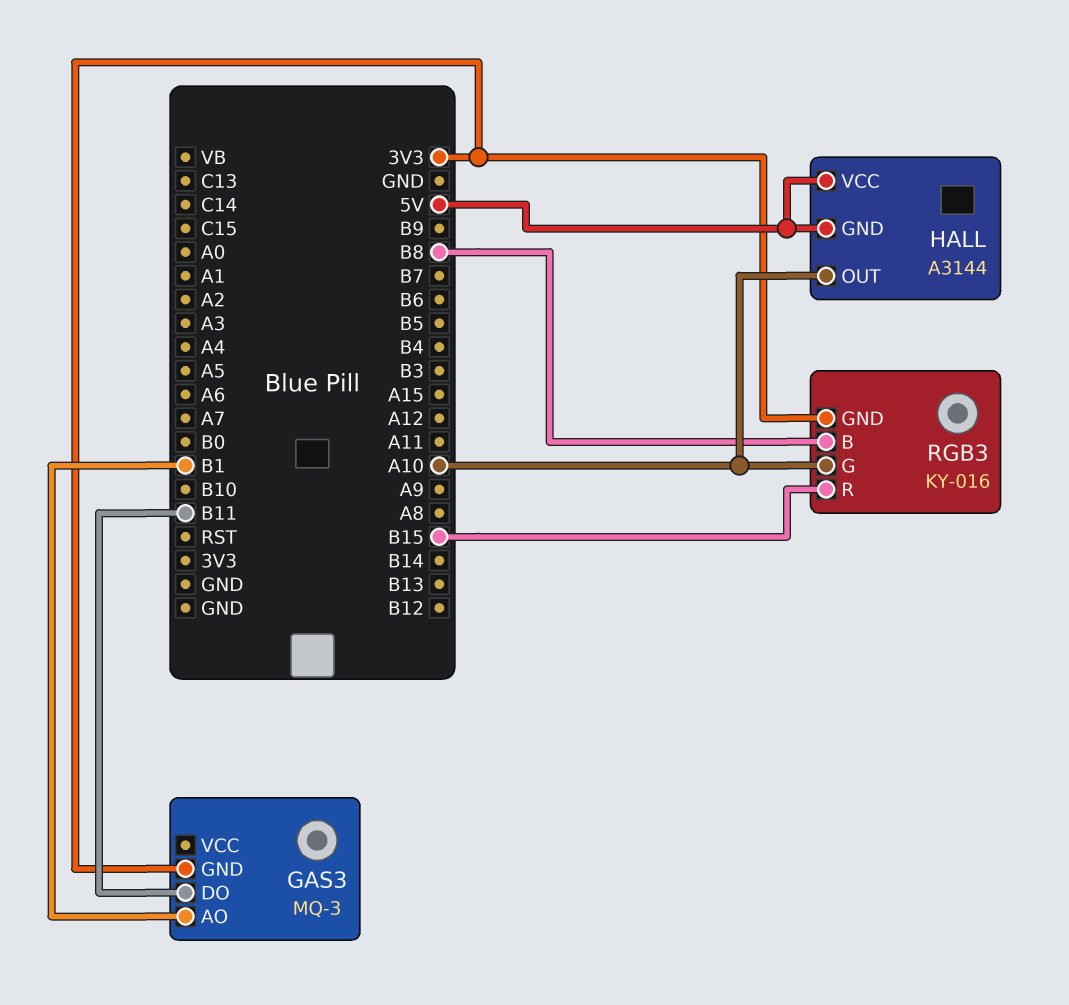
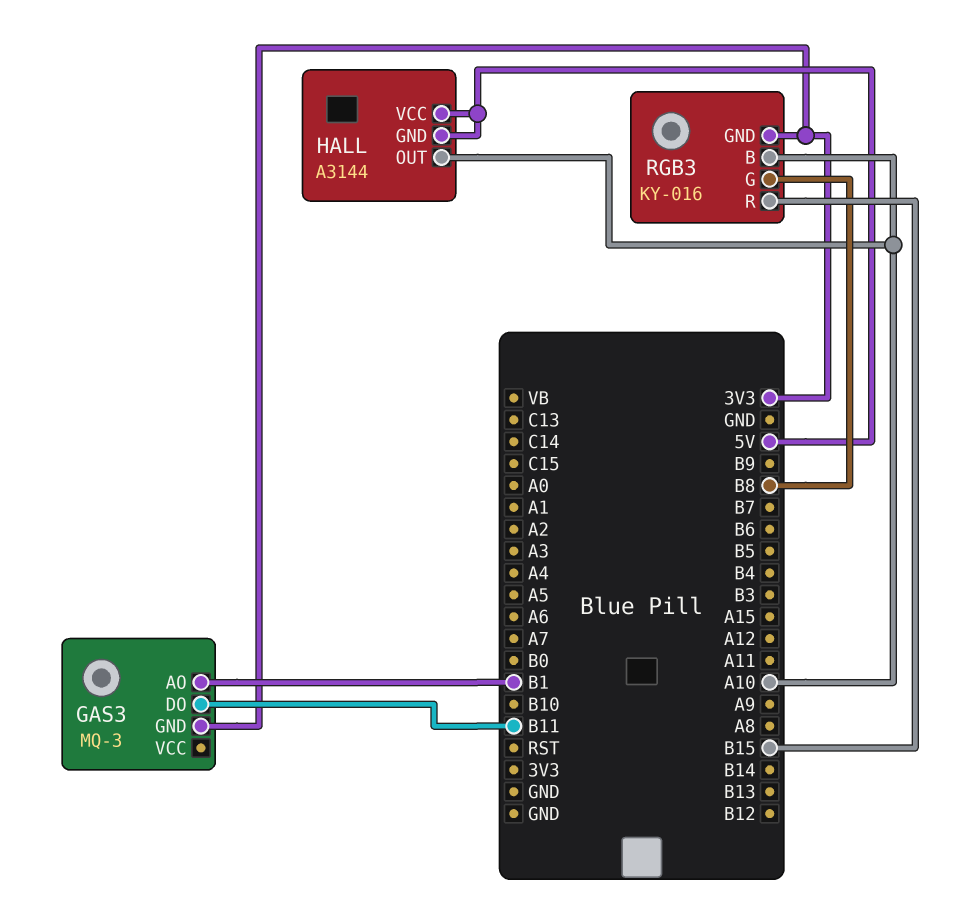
RGB3 pin B: B8 -> A10
RGB3 pin G: A10 -> B8

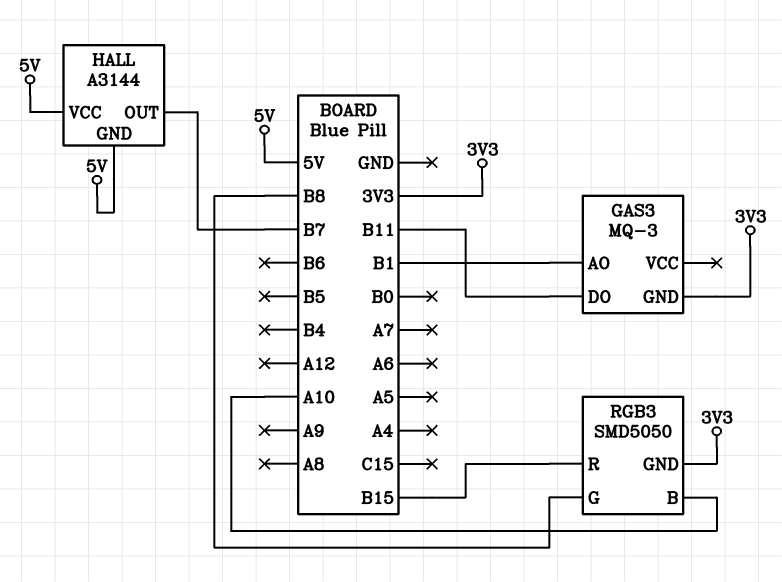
HALL pin OUT: A10 -> B7
RGB3: KY-016 -> SMD5050

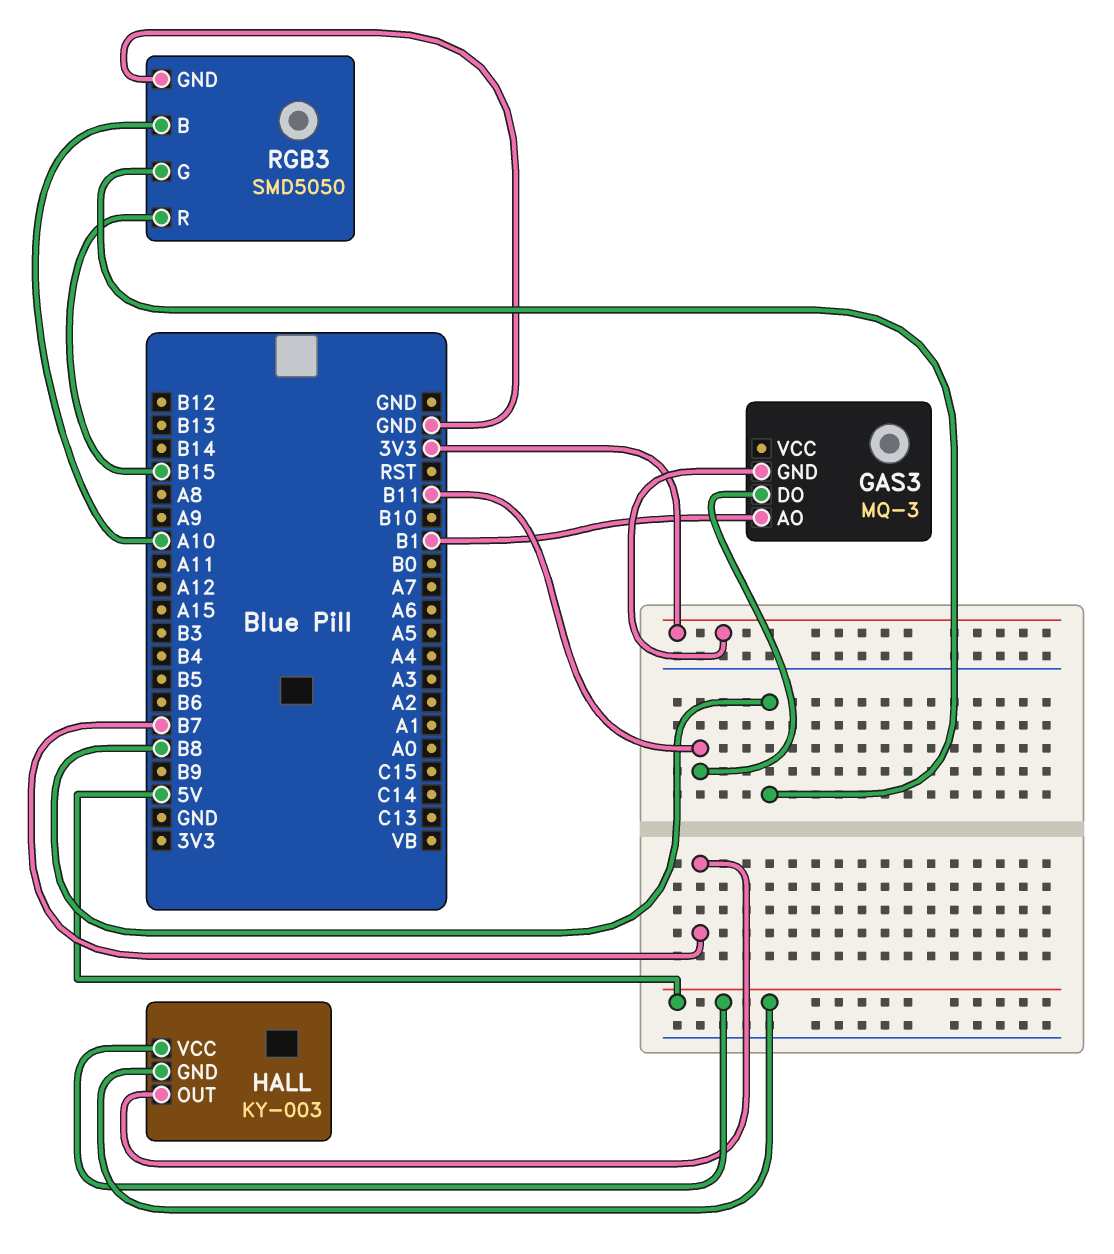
HALL: A3144 -> KY-003
RGB3 pin GND: 3V3 -> GND

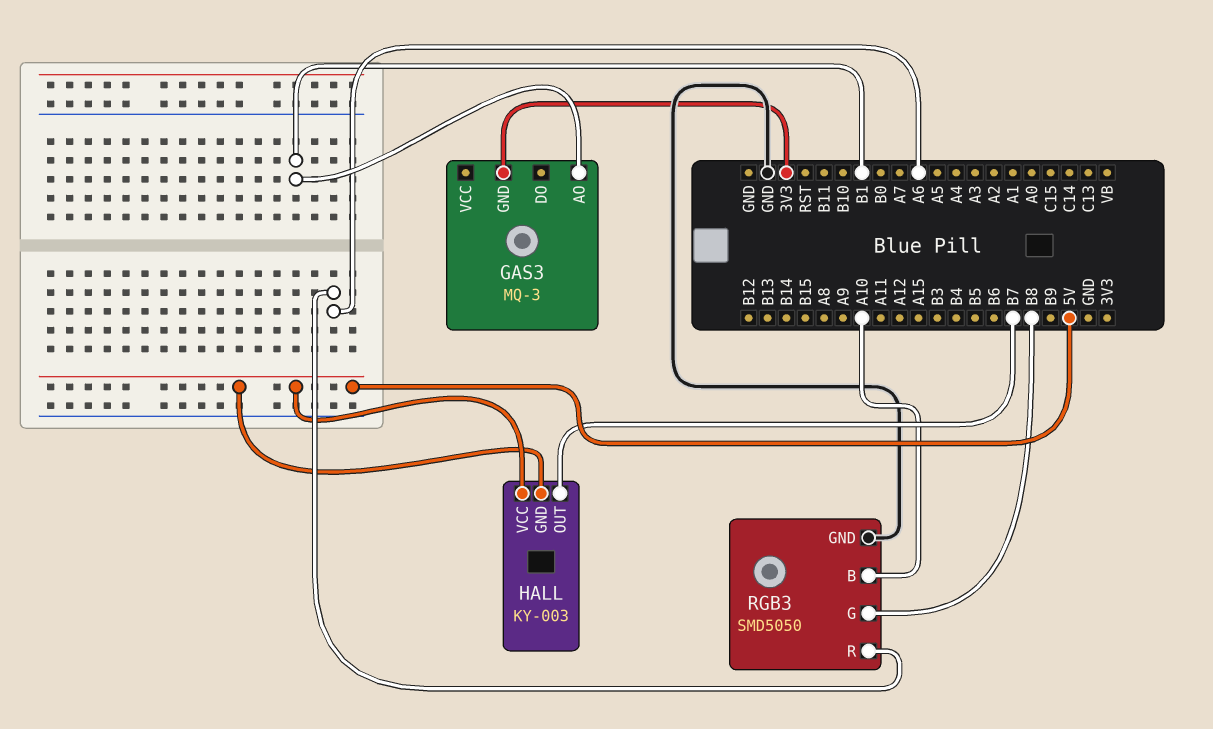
GAS3 pin DO: B11 -> none
RGB3 pin R: B15 -> A6

